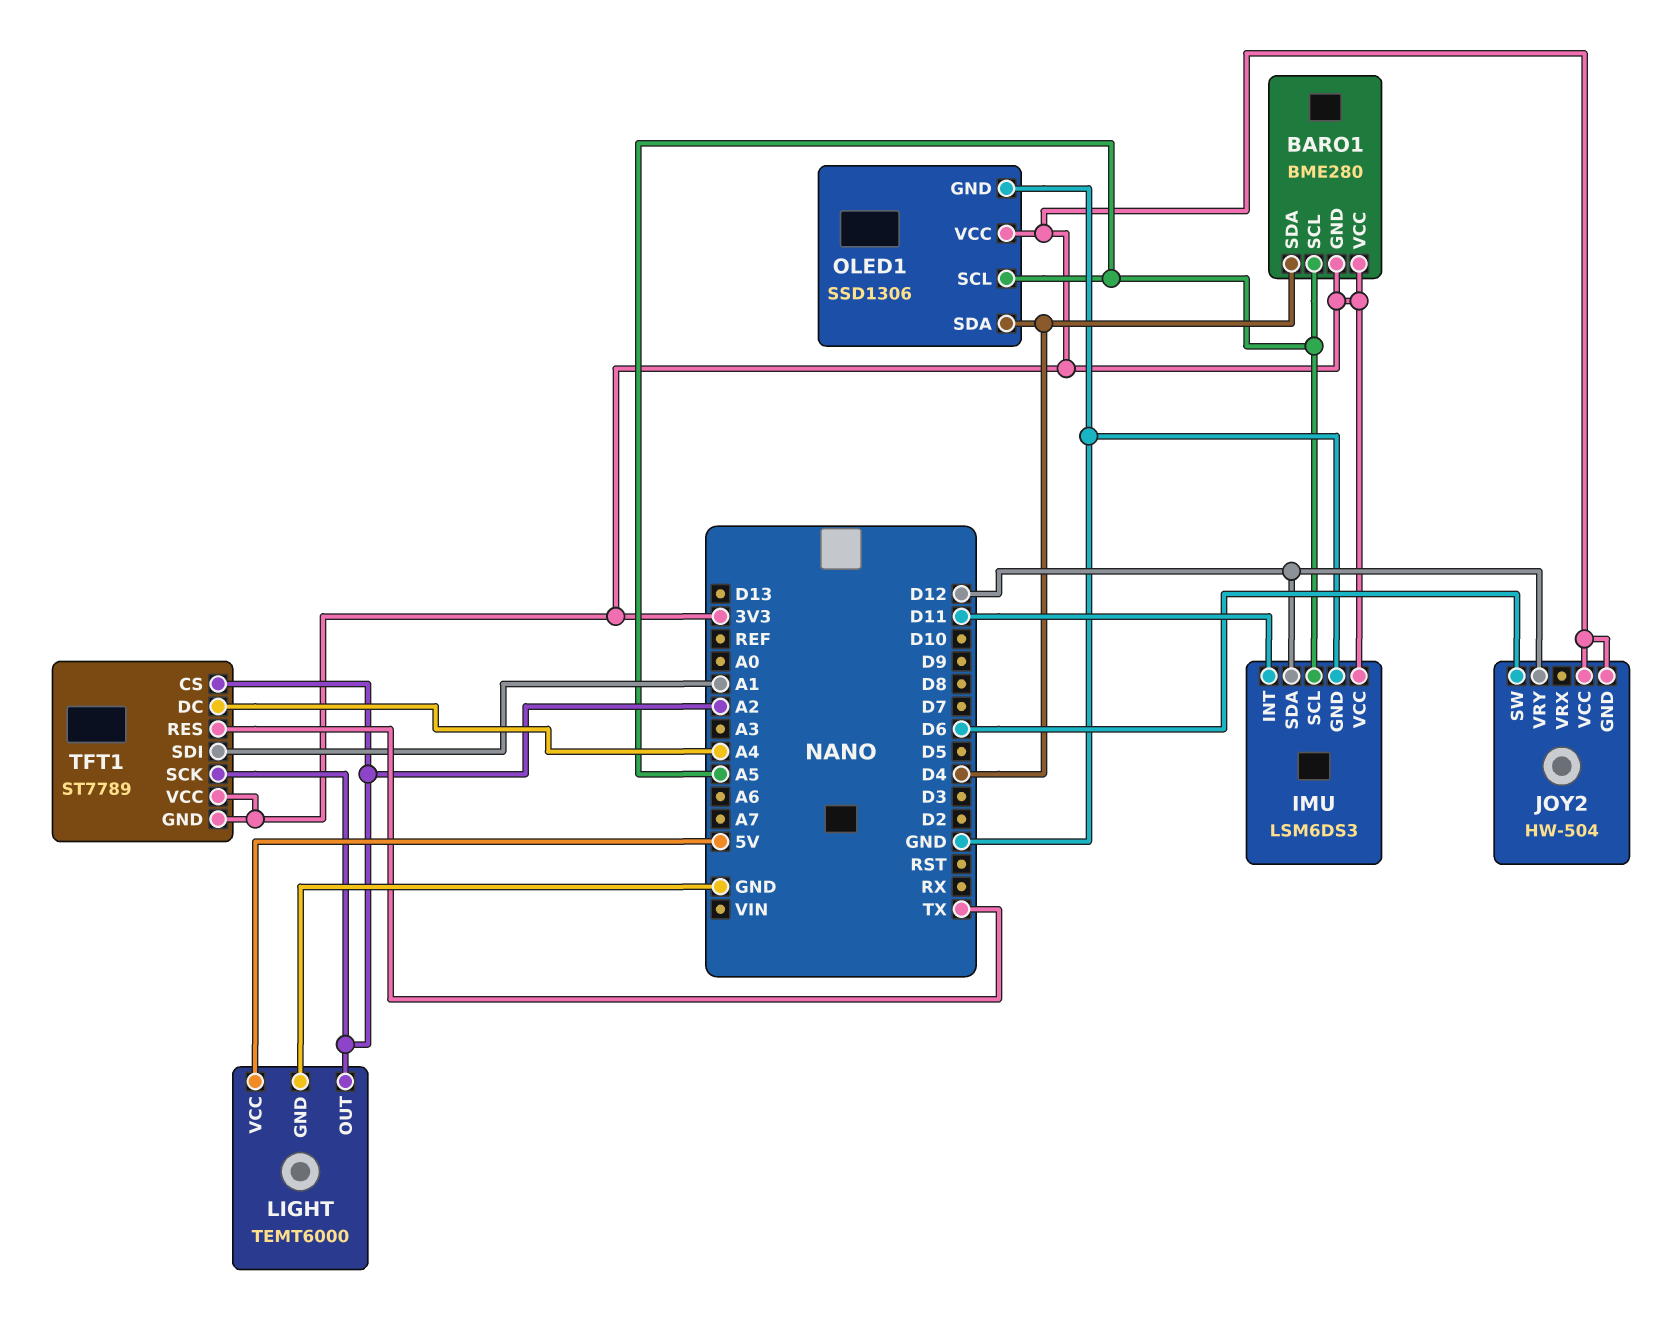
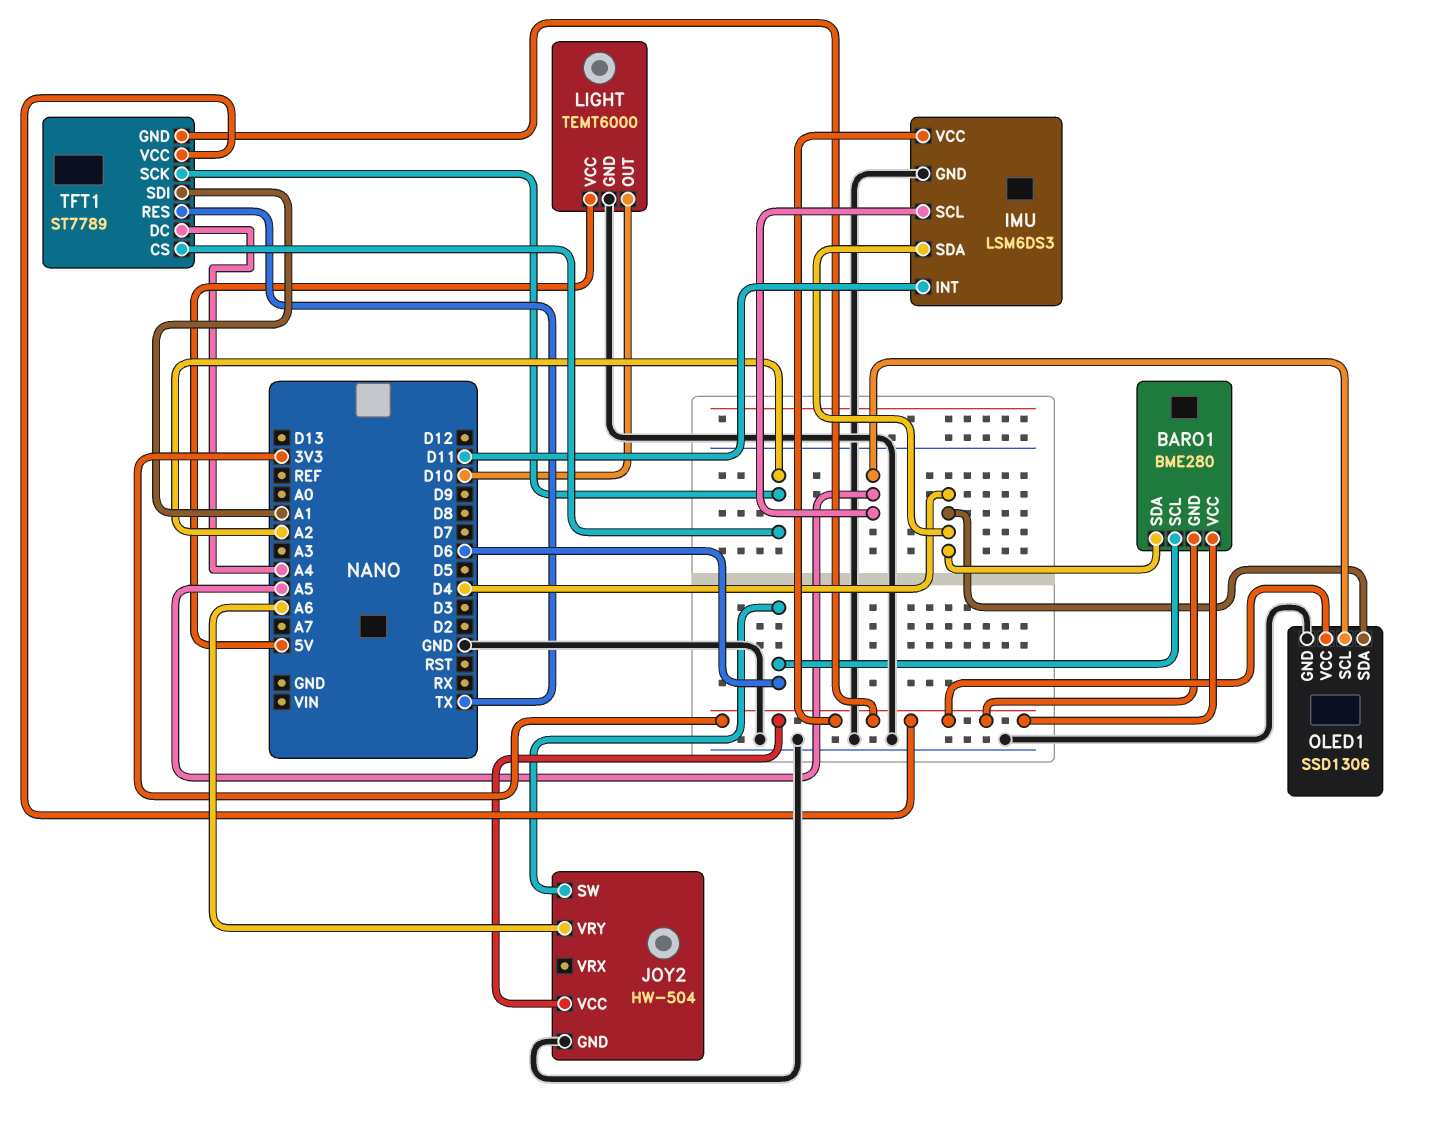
BARO1 pin SCL: A5 -> D6
IMU pin SDA: D12 -> D4
JOY2 pin GND: 3V3 -> GND
JOY2 pin VRY: D12 -> A6
LIGHT pin OUT: A2 -> D10

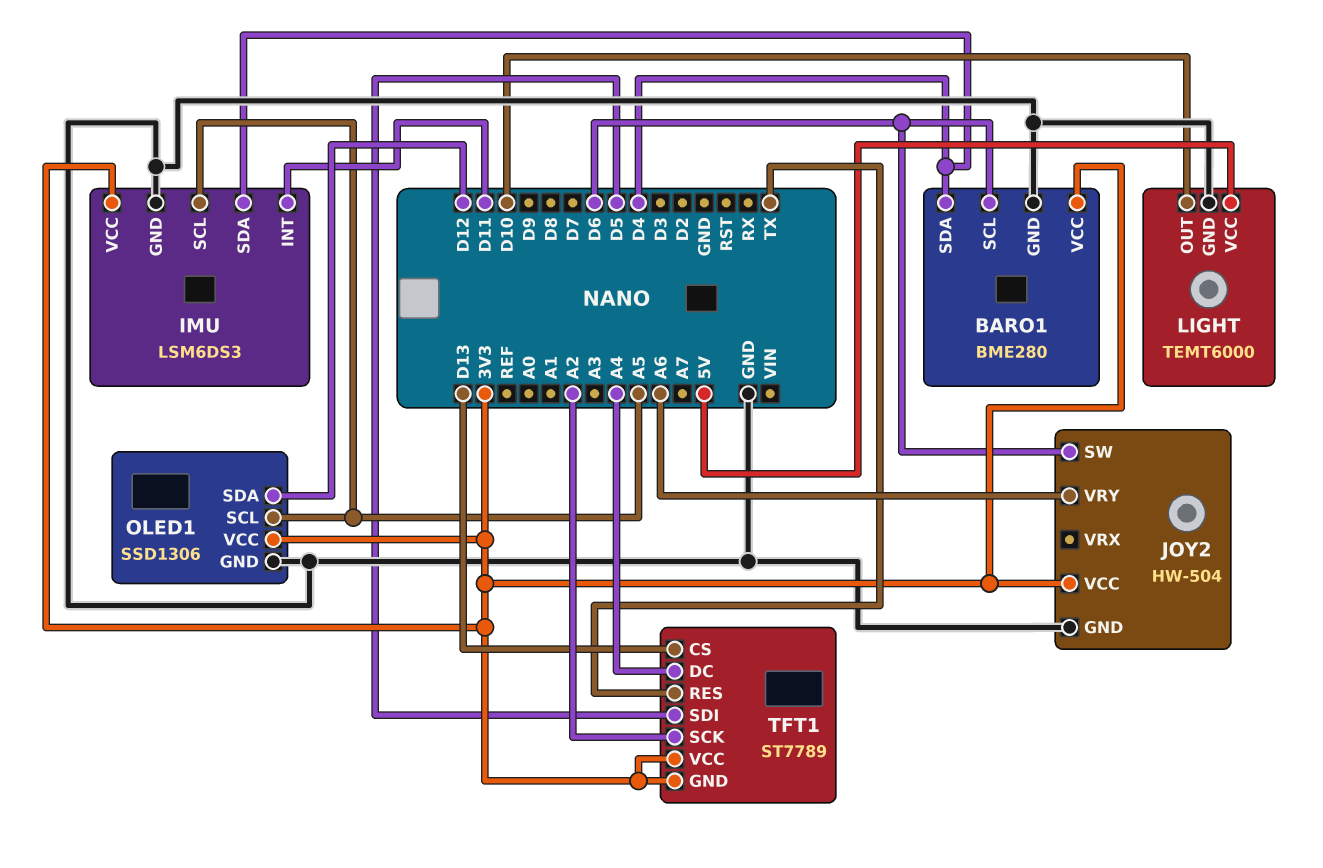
BARO1 pin GND: 3V3 -> GND
OLED1 pin SDA: D4 -> D12
TFT1 pin CS: A2 -> D13
TFT1 pin SDI: A1 -> D5

